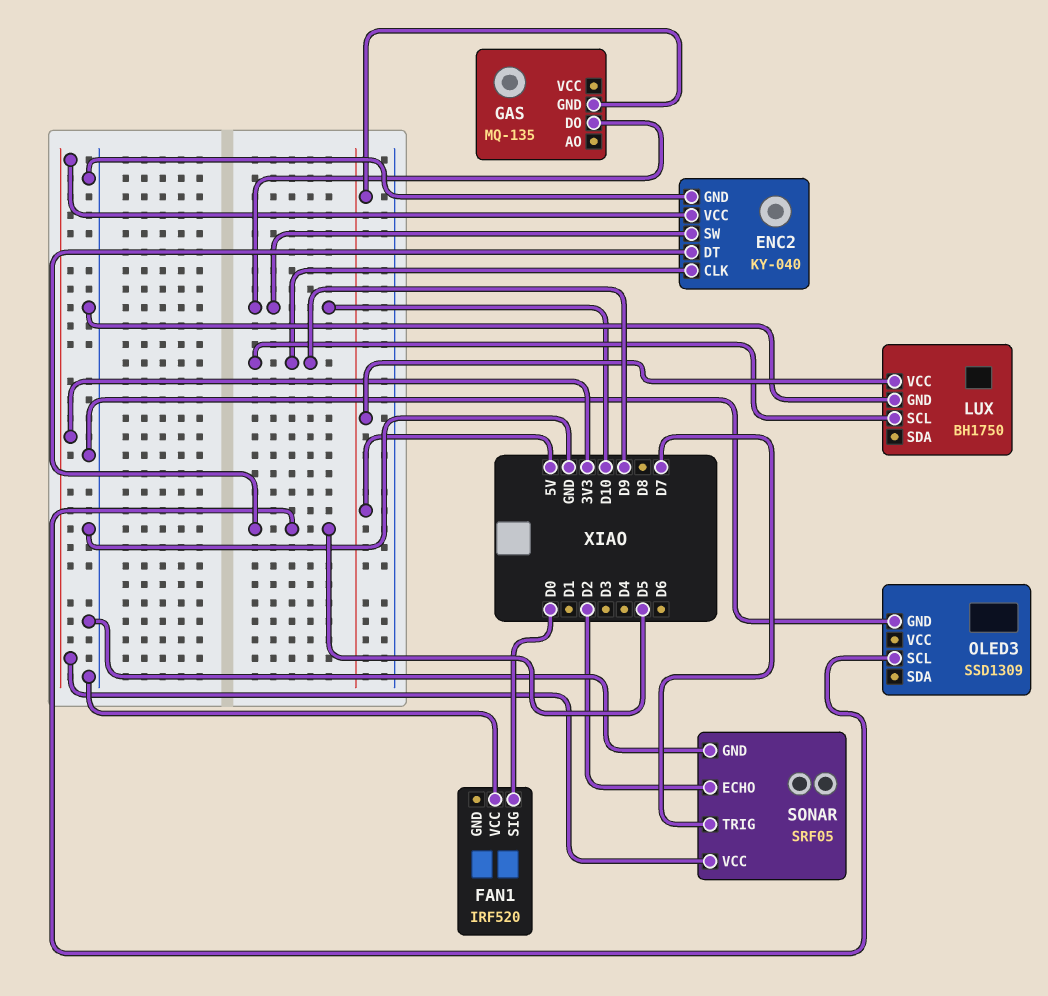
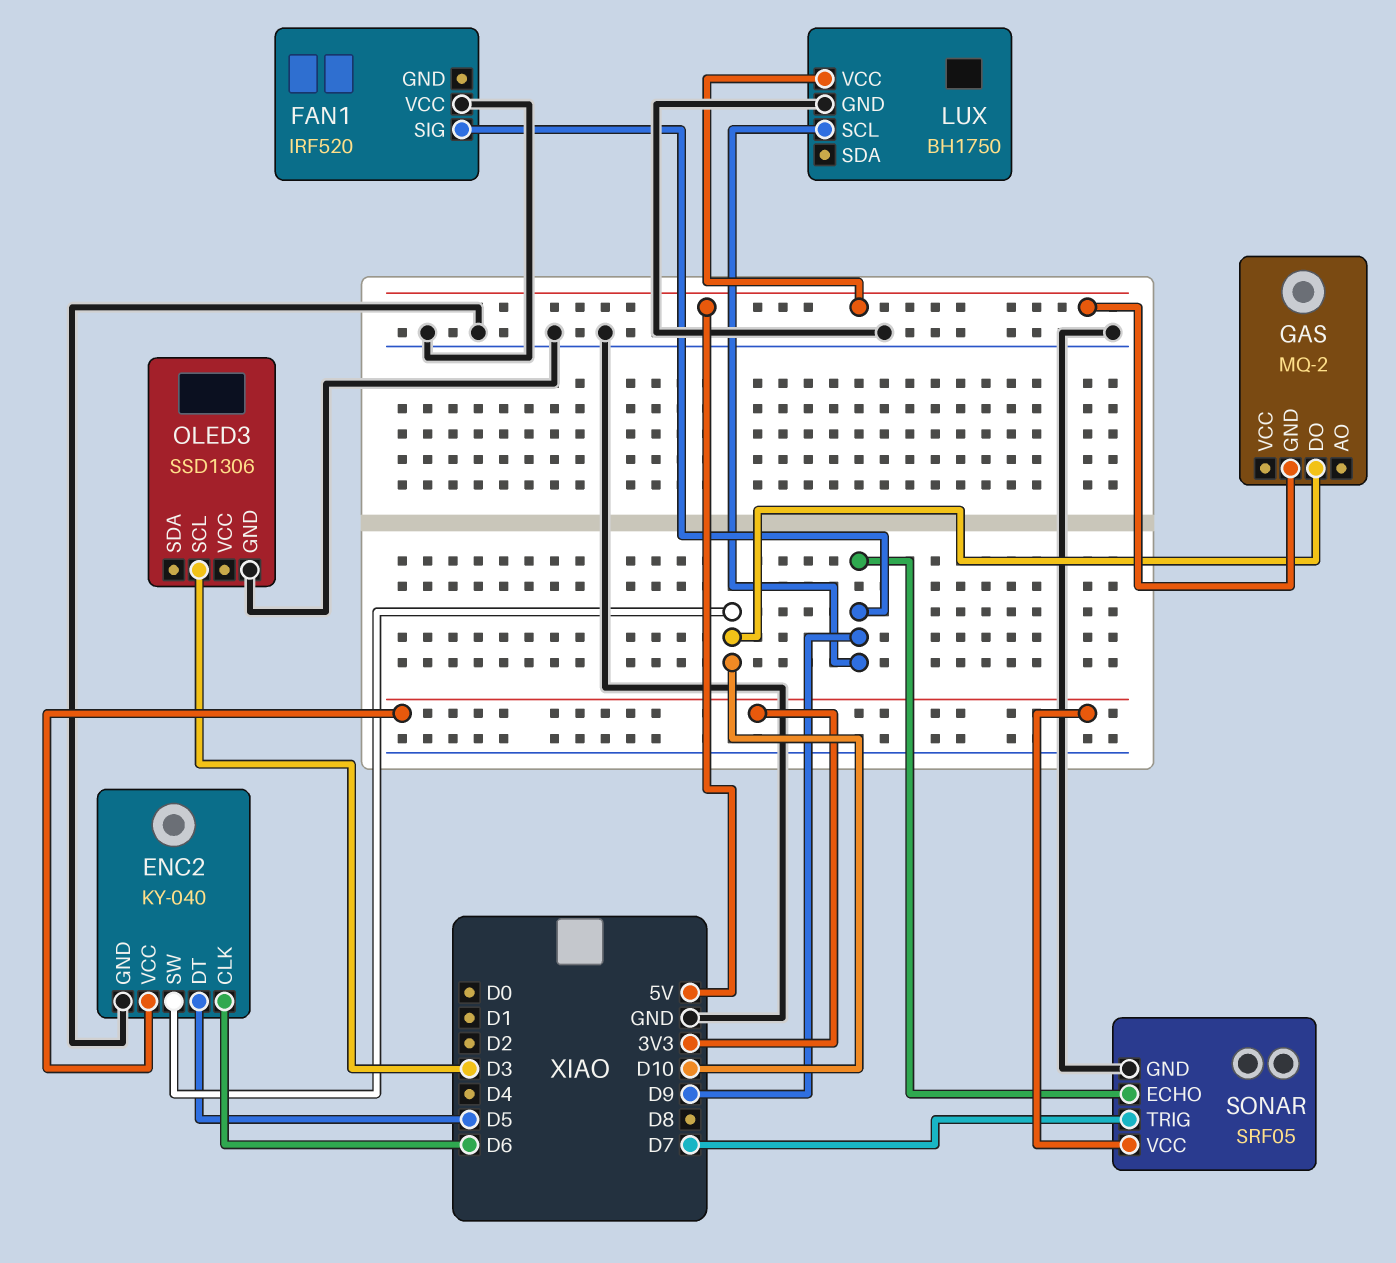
ENC2 pin CLK: D9 -> D6
FAN1 pin SIG: D0 -> D9
GAS: MQ-135 -> MQ-2
OLED3: SSD1309 -> SSD1306
OLED3 pin SCL: D5 -> D3
SONAR pin ECHO: D2 -> D9

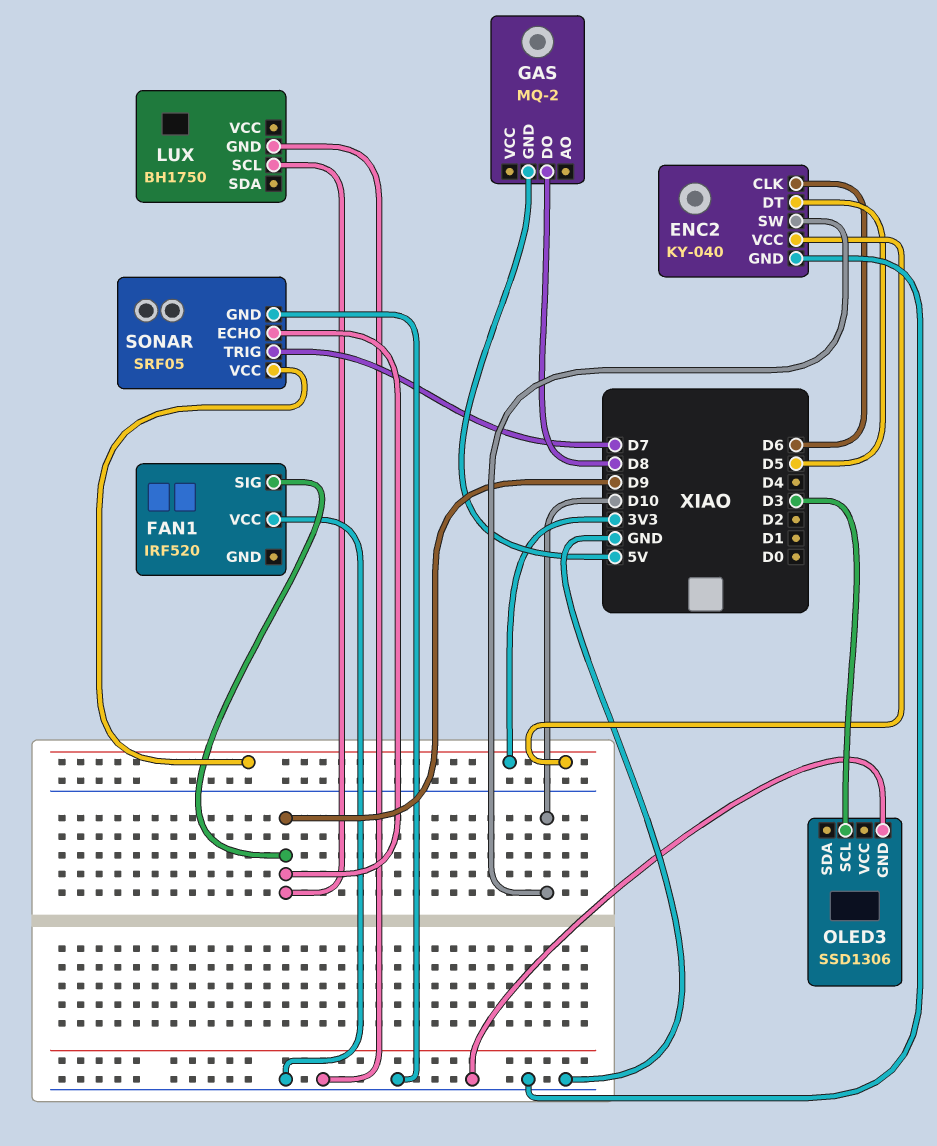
GAS pin DO: D10 -> D8
LUX pin VCC: 5V -> none

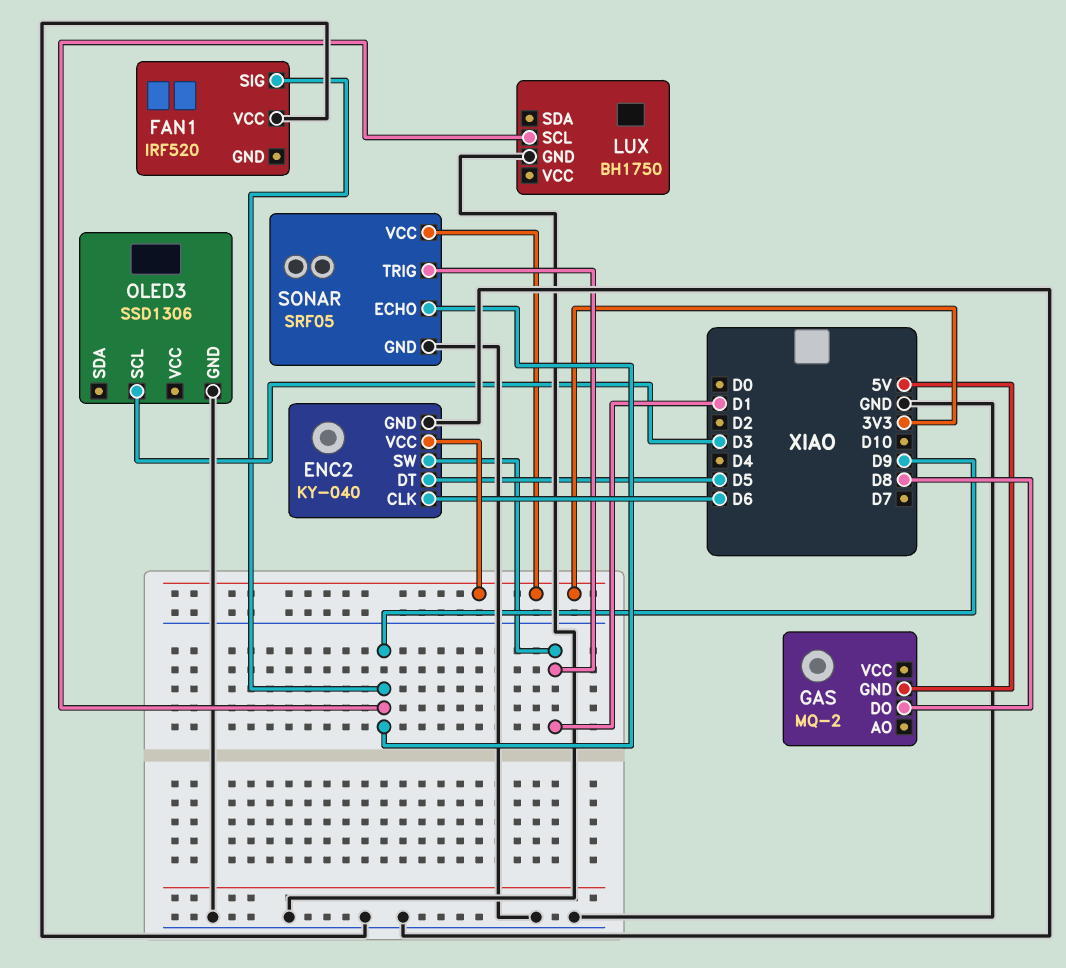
ENC2 pin SW: D10 -> D1
SONAR pin TRIG: D7 -> D1

